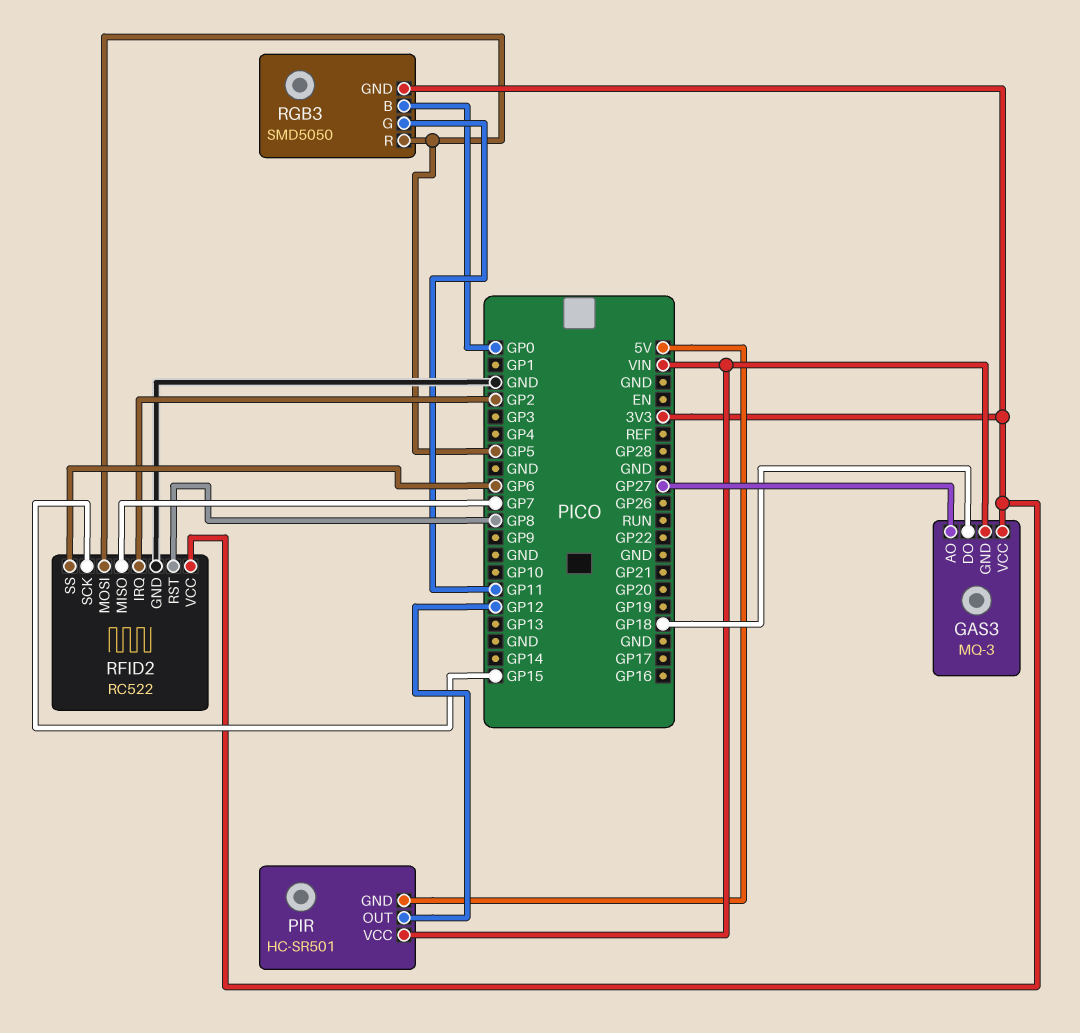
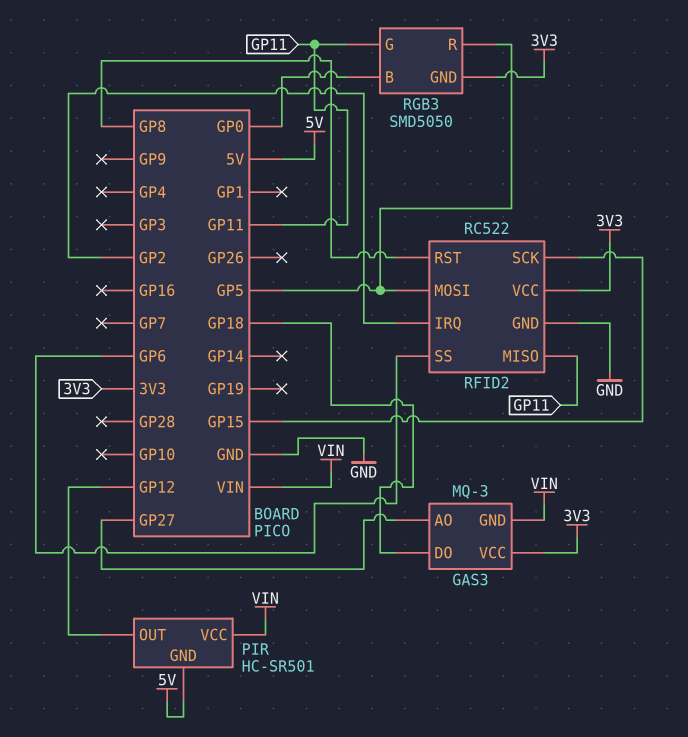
RFID2 pin MISO: GP7 -> GP11

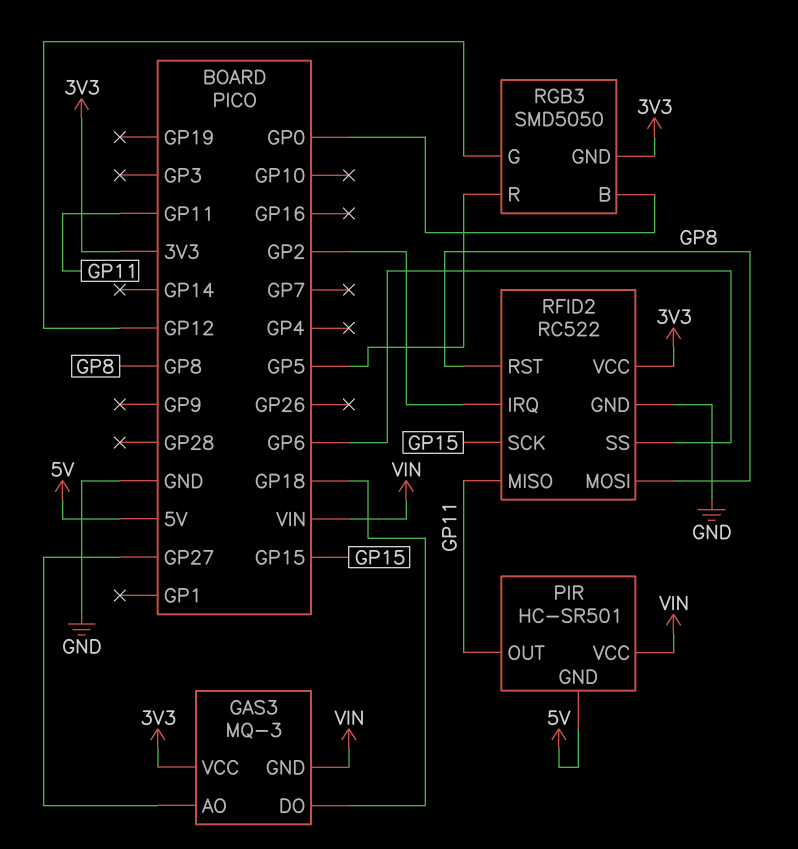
PIR pin OUT: GP12 -> GP11
RFID2 pin MOSI: GP5 -> GP8
RGB3 pin G: GP11 -> GP12

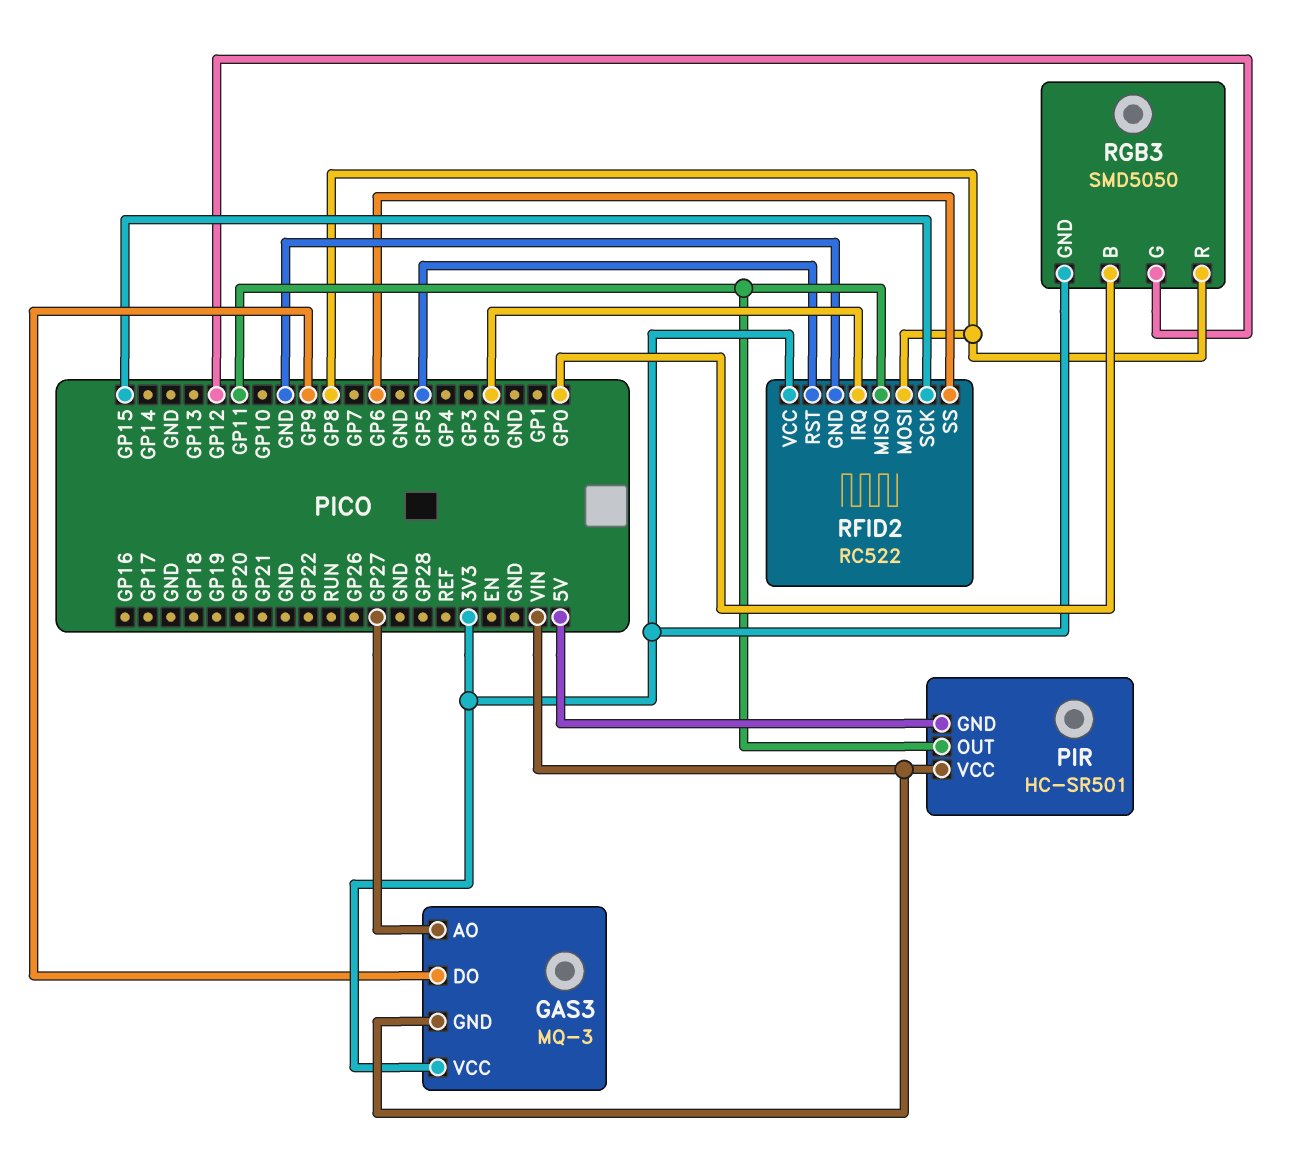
GAS3 pin DO: GP18 -> GP9
RFID2 pin RST: GP8 -> GP5
RGB3 pin R: GP5 -> GP8

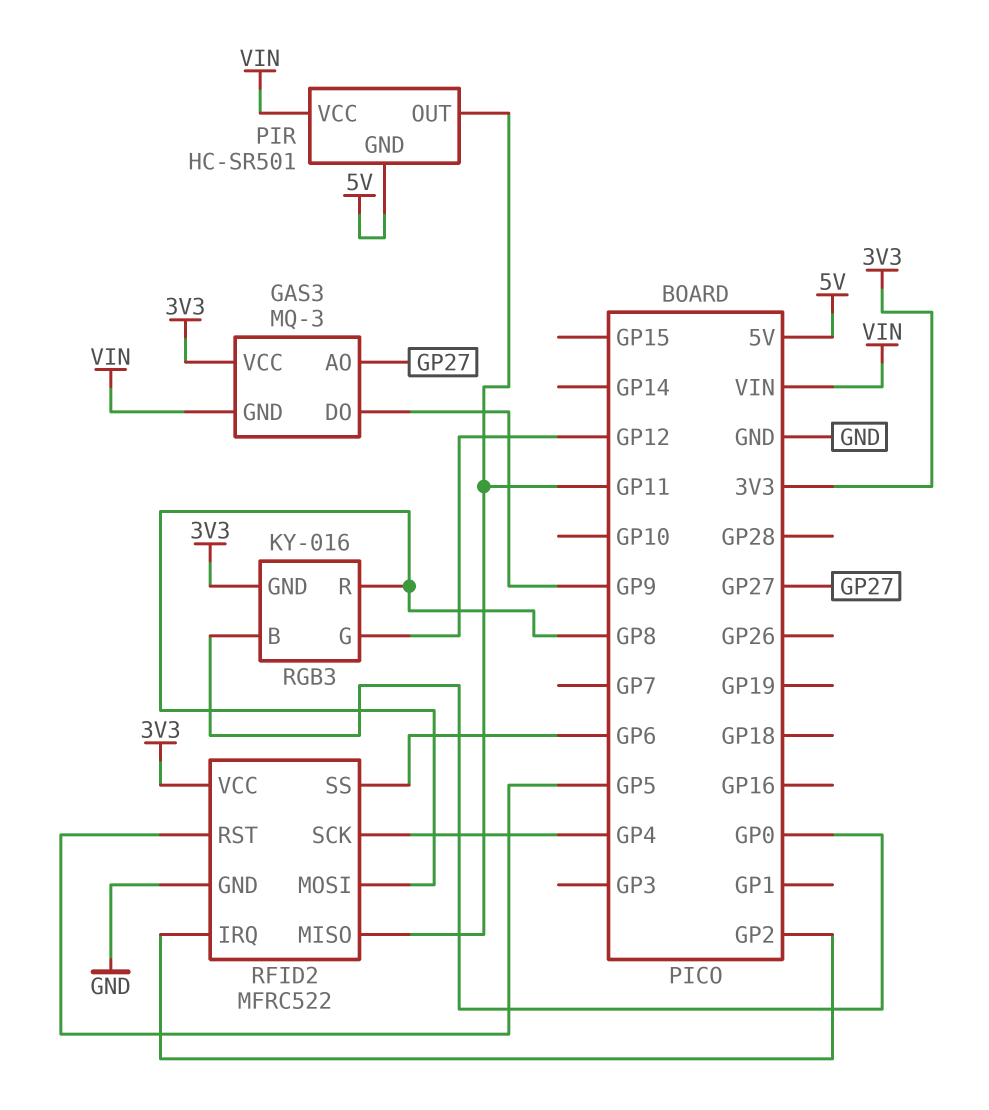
RFID2: RC522 -> MFRC522
RFID2 pin SCK: GP15 -> GP4
RGB3: SMD5050 -> KY-016

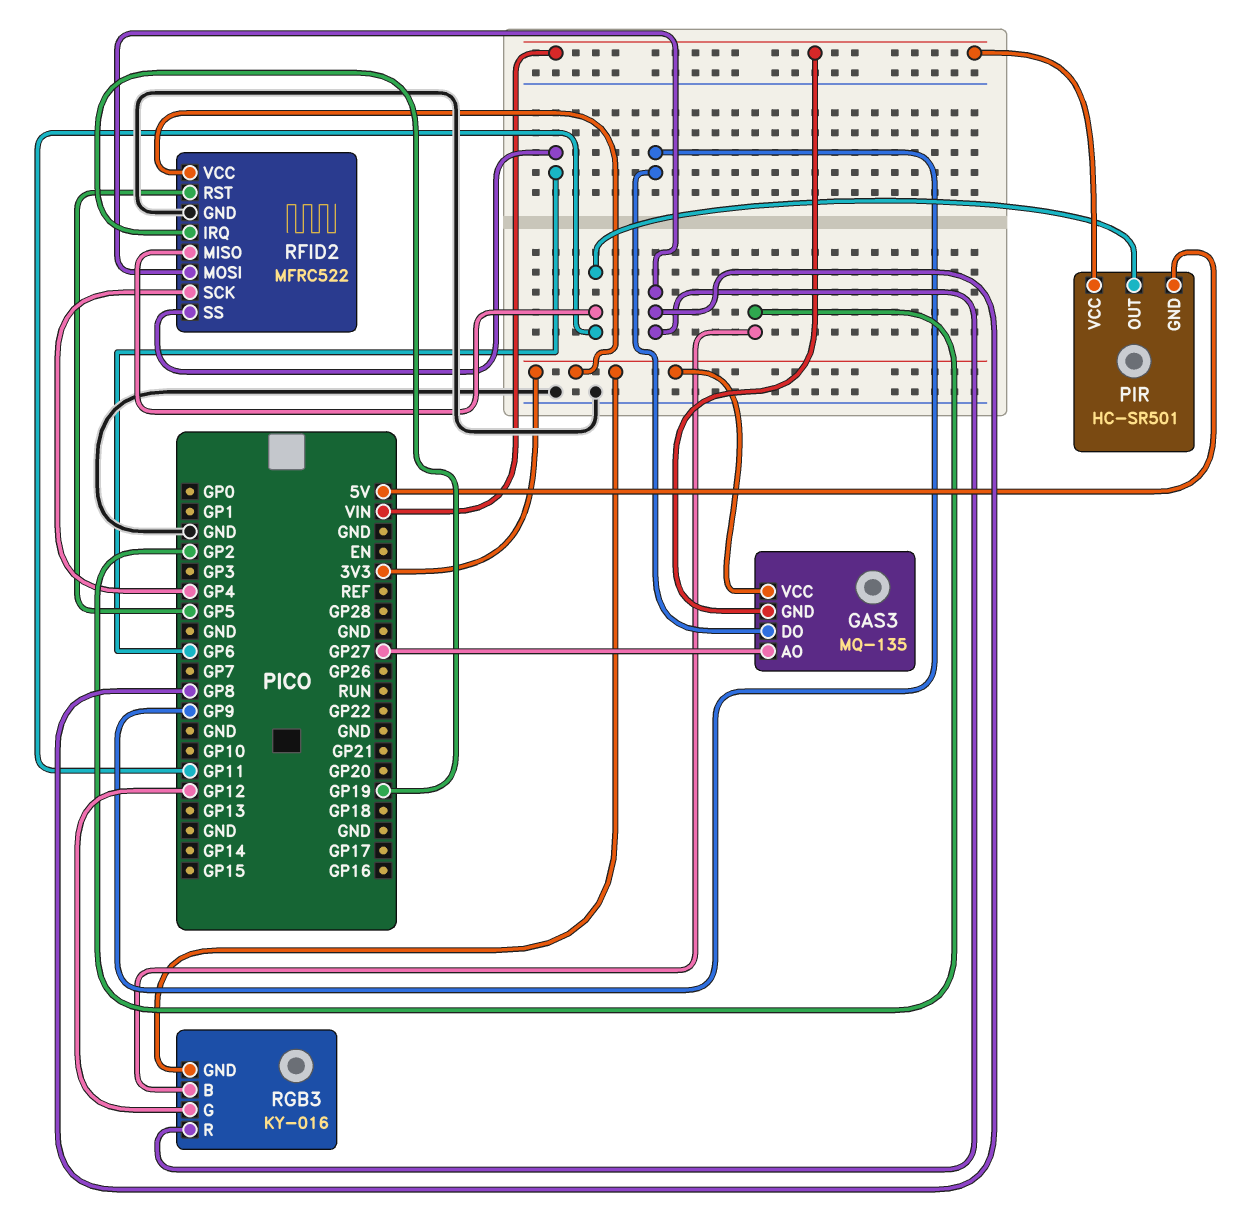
GAS3: MQ-3 -> MQ-135
RFID2 pin IRQ: GP2 -> GP19
RGB3 pin B: GP0 -> GP2

